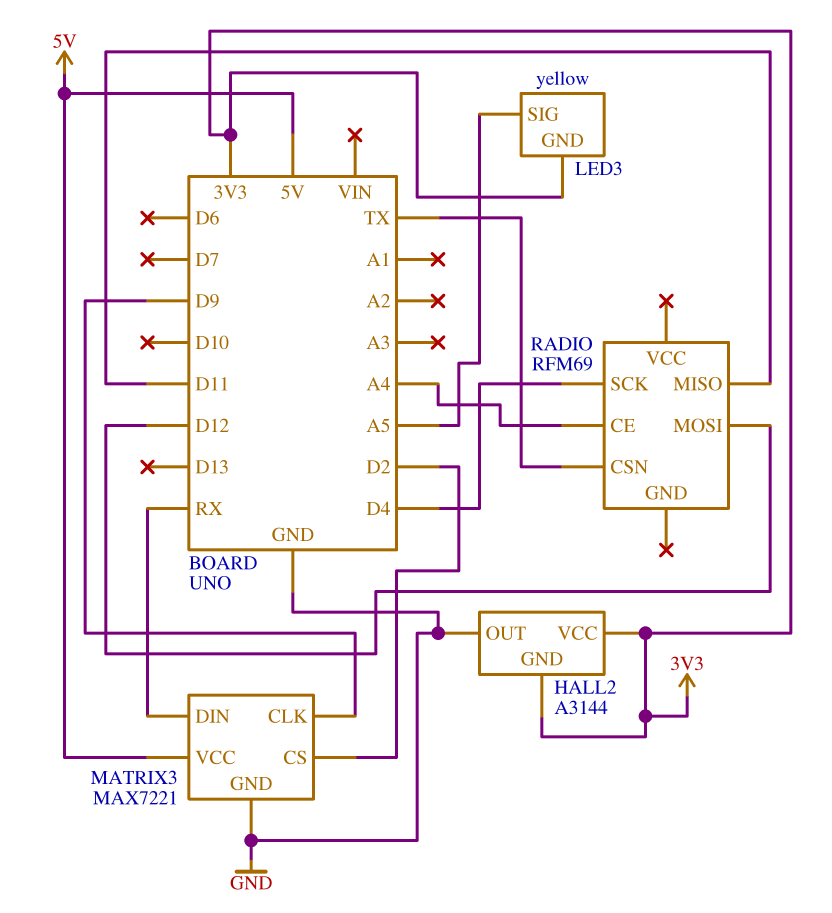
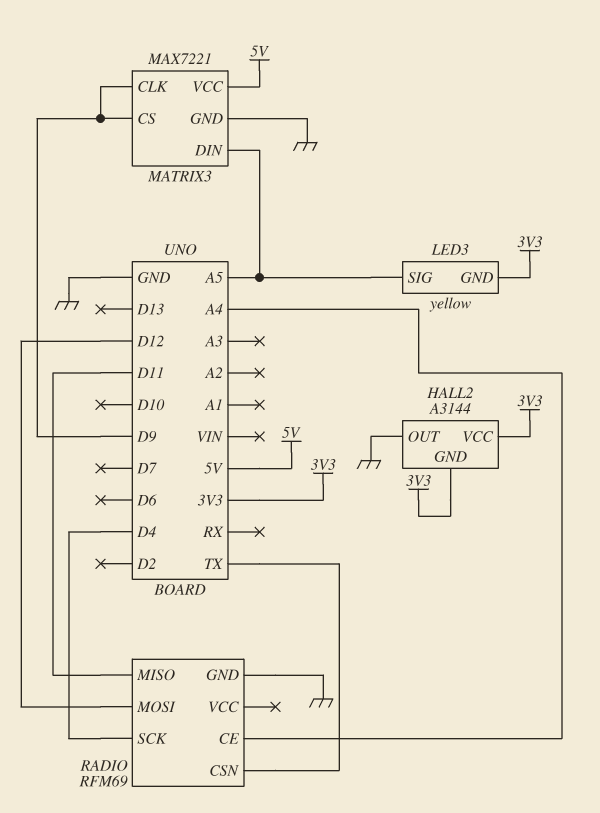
MATRIX3 pin CS: D2 -> D9
MATRIX3 pin DIN: RX -> A5
RADIO pin GND: none -> GND

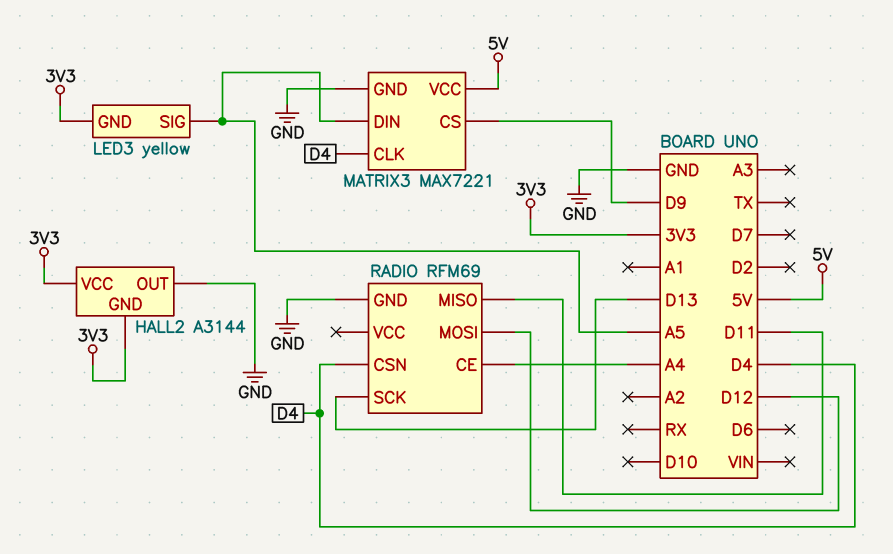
MATRIX3 pin CLK: D9 -> D4
RADIO pin CSN: TX -> D4
RADIO pin SCK: D4 -> D13

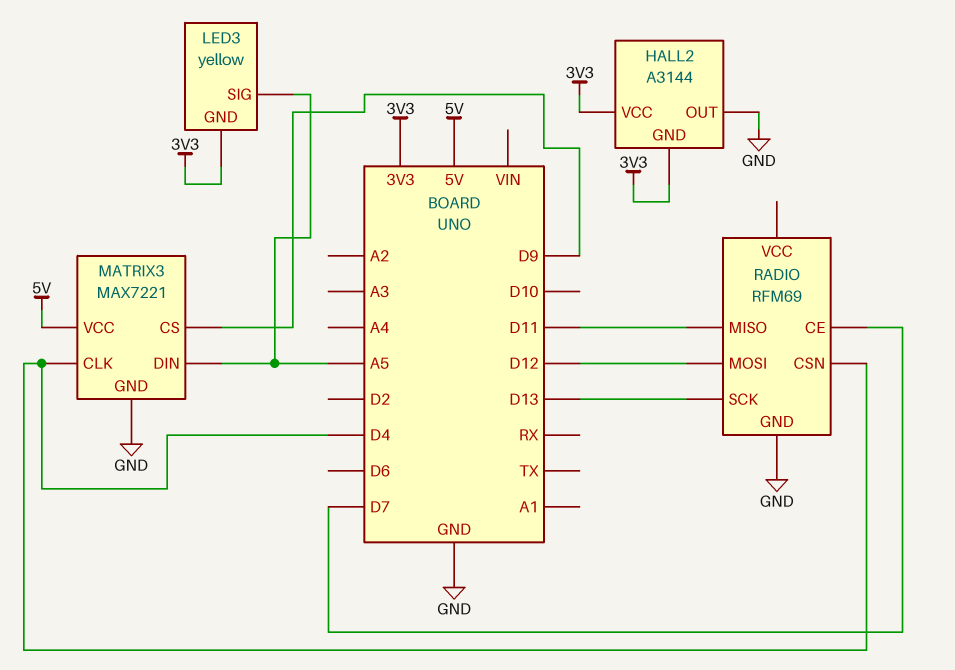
RADIO pin CE: A4 -> D7

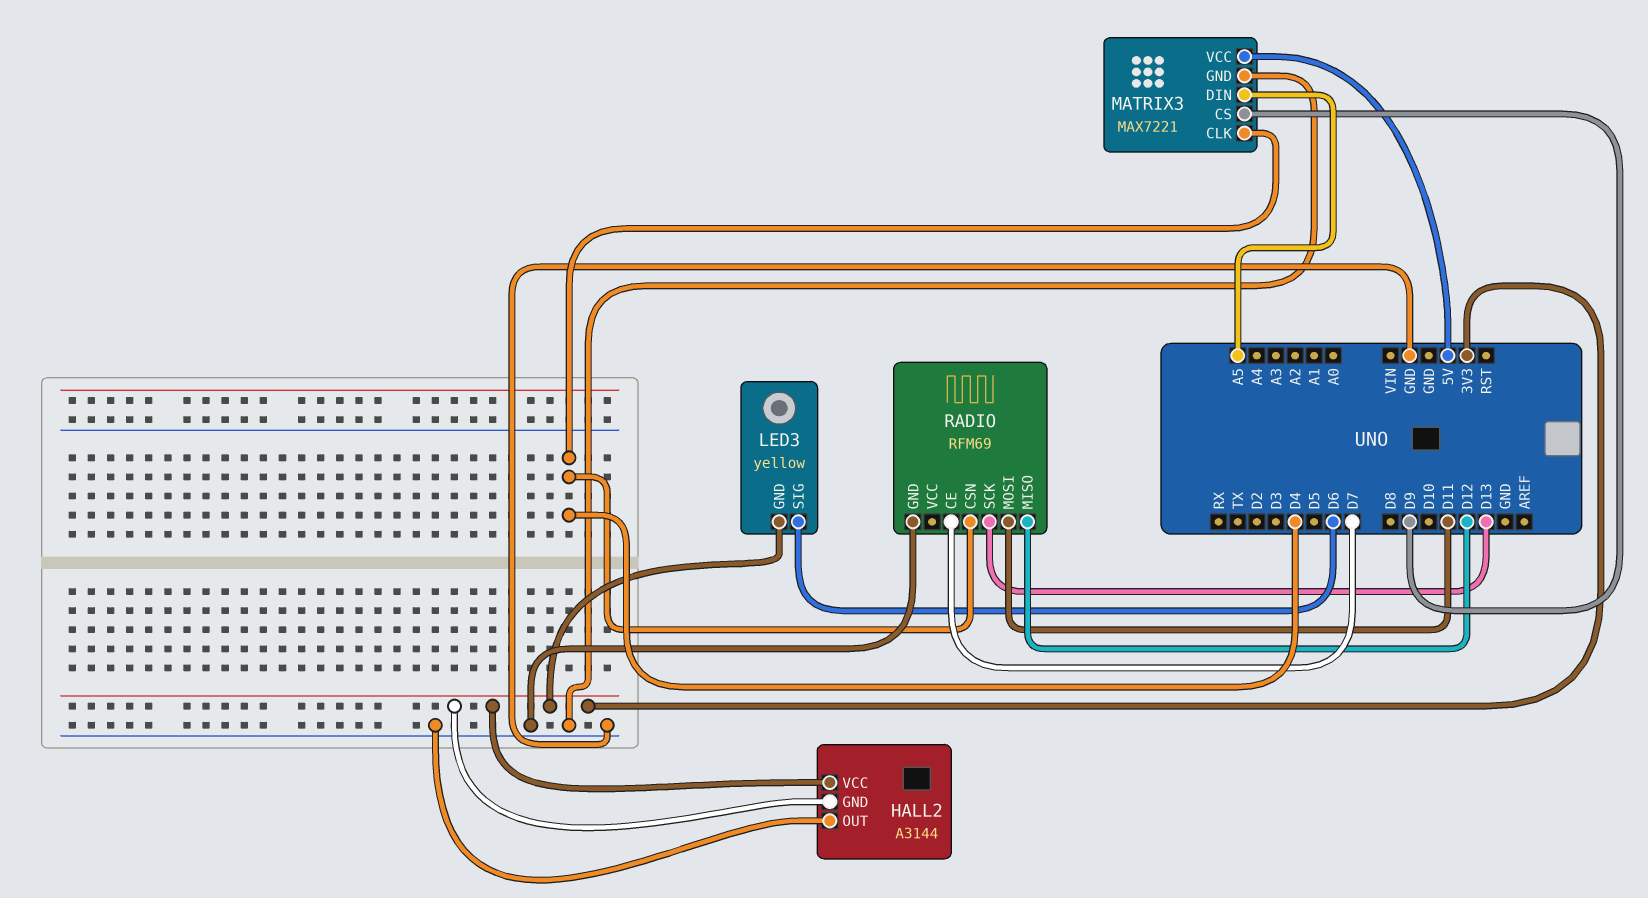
LED3 pin SIG: A5 -> D6
RADIO pin MISO: D11 -> D12
RADIO pin MOSI: D12 -> D11

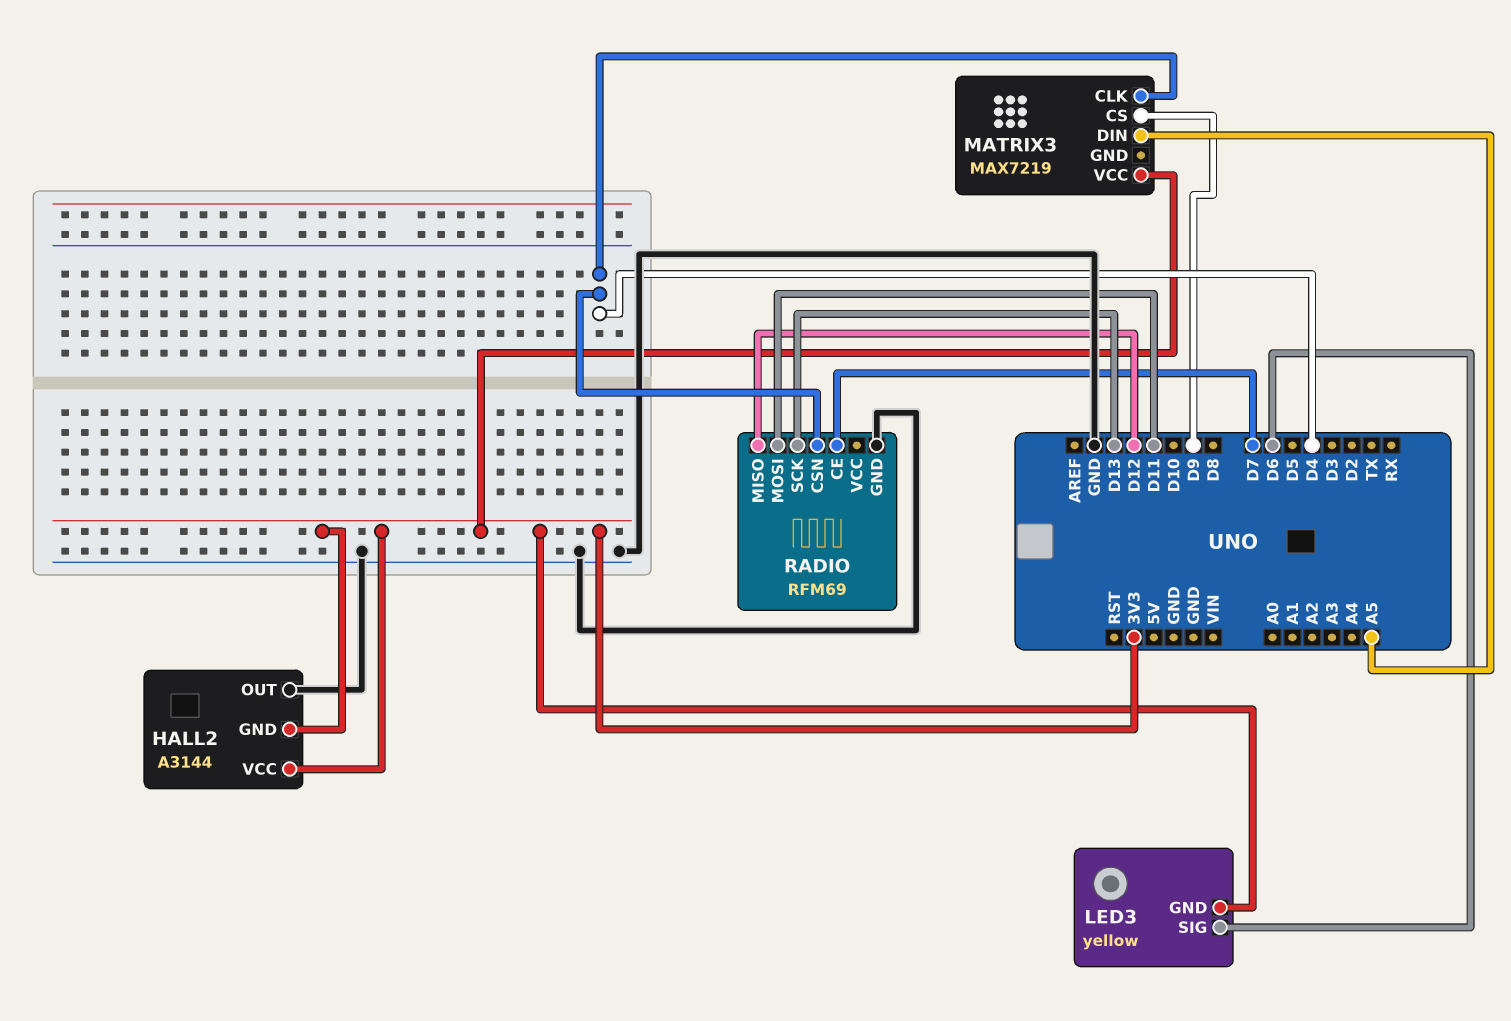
MATRIX3: MAX7221 -> MAX7219
MATRIX3 pin GND: GND -> none
MATRIX3 pin VCC: 5V -> 3V3

